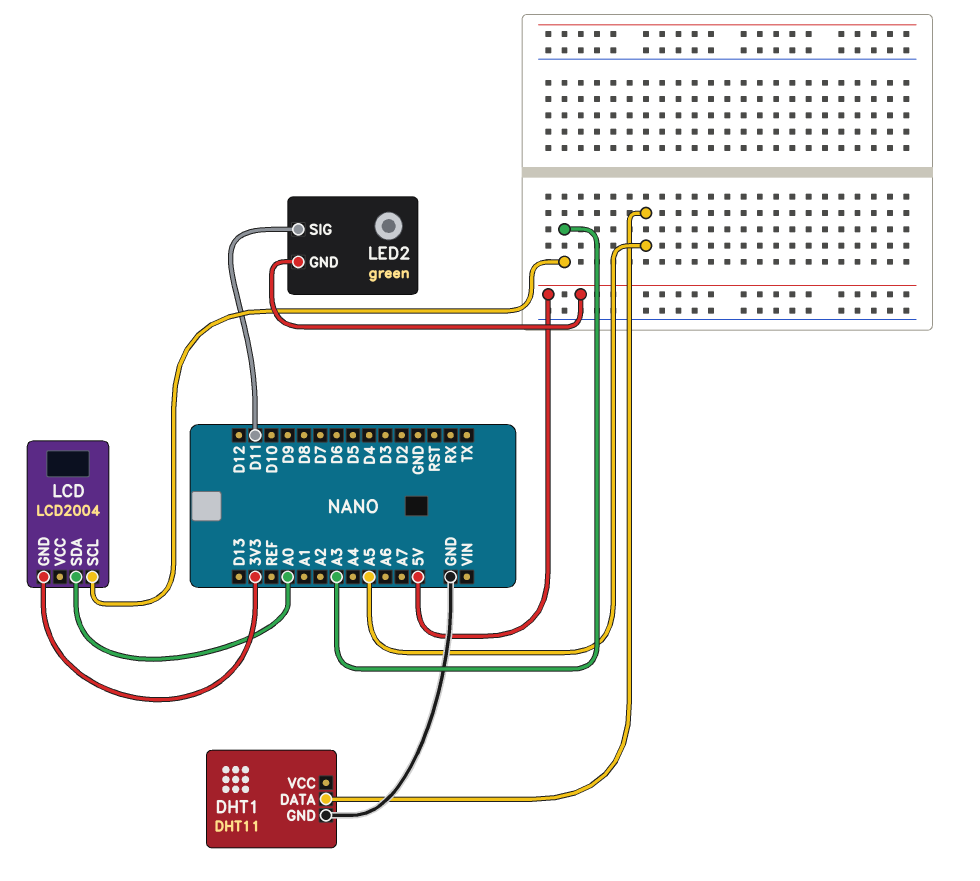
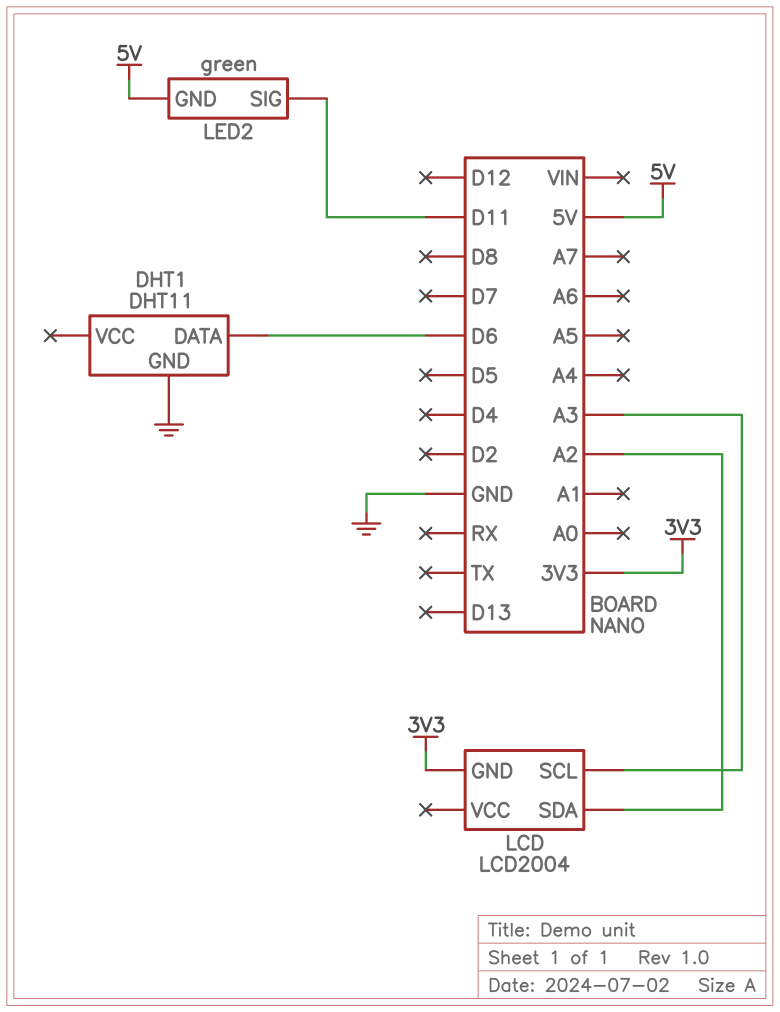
DHT1 pin DATA: A5 -> D6
LCD pin SDA: A0 -> A2

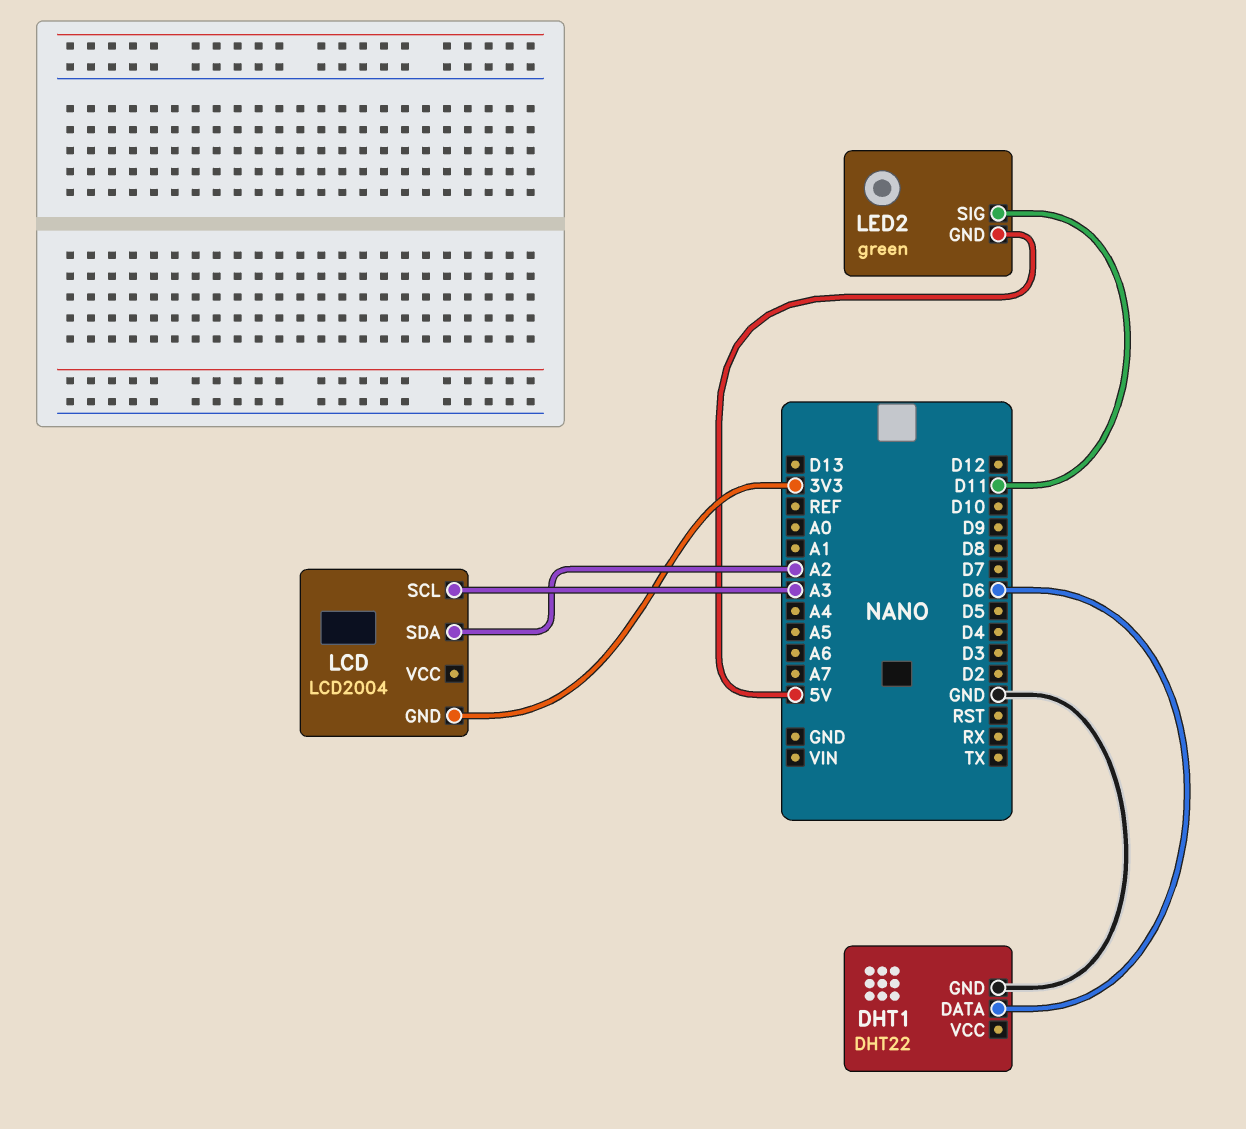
DHT1: DHT11 -> DHT22

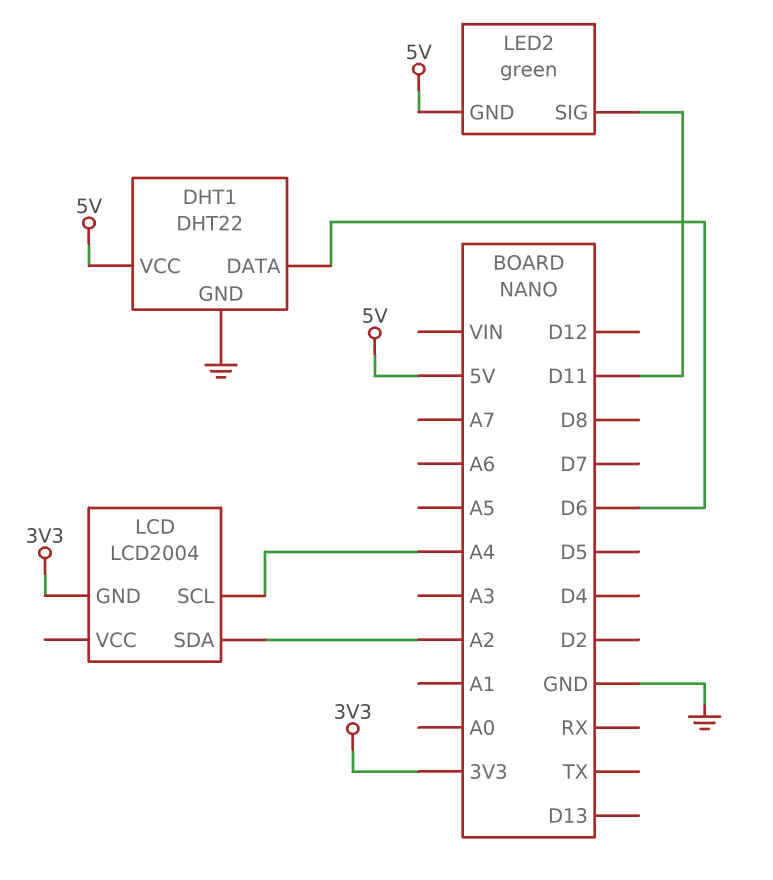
DHT1 pin VCC: none -> 5V
LCD pin SCL: A3 -> A4

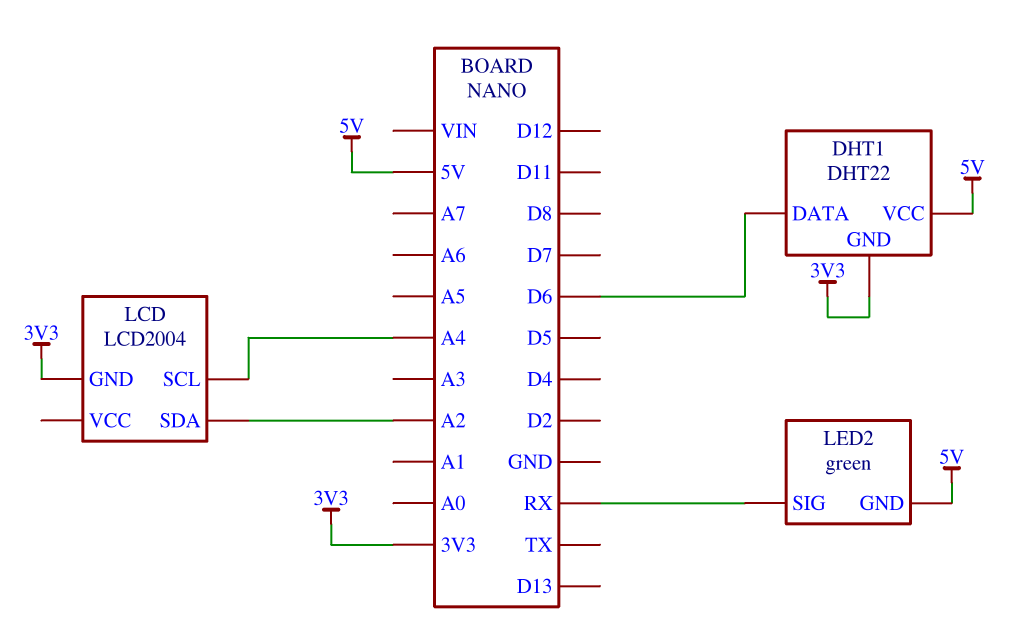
DHT1 pin GND: GND -> 3V3
LED2 pin SIG: D11 -> RX

